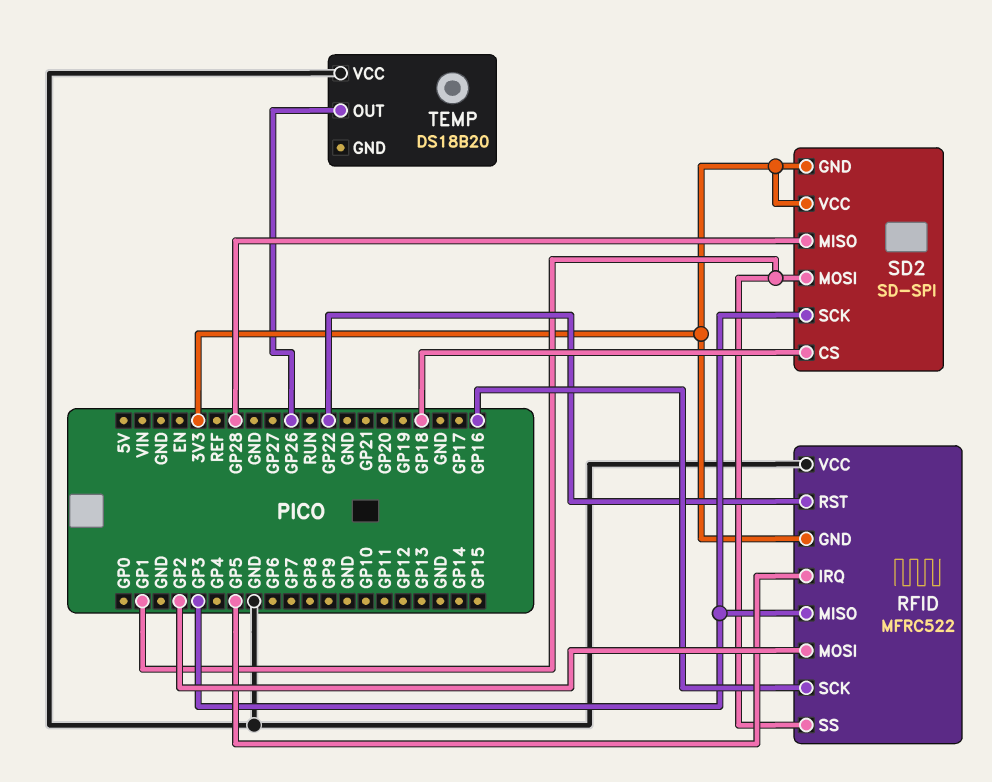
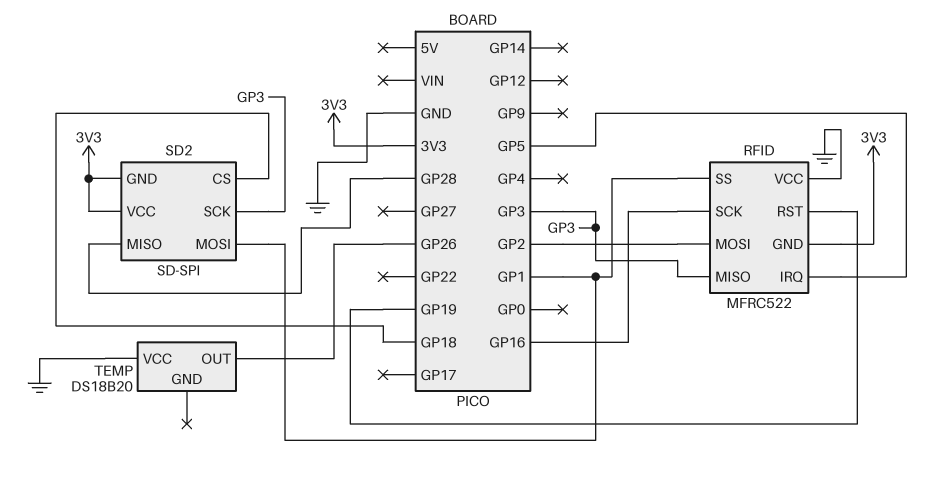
RFID pin RST: GP22 -> GP19

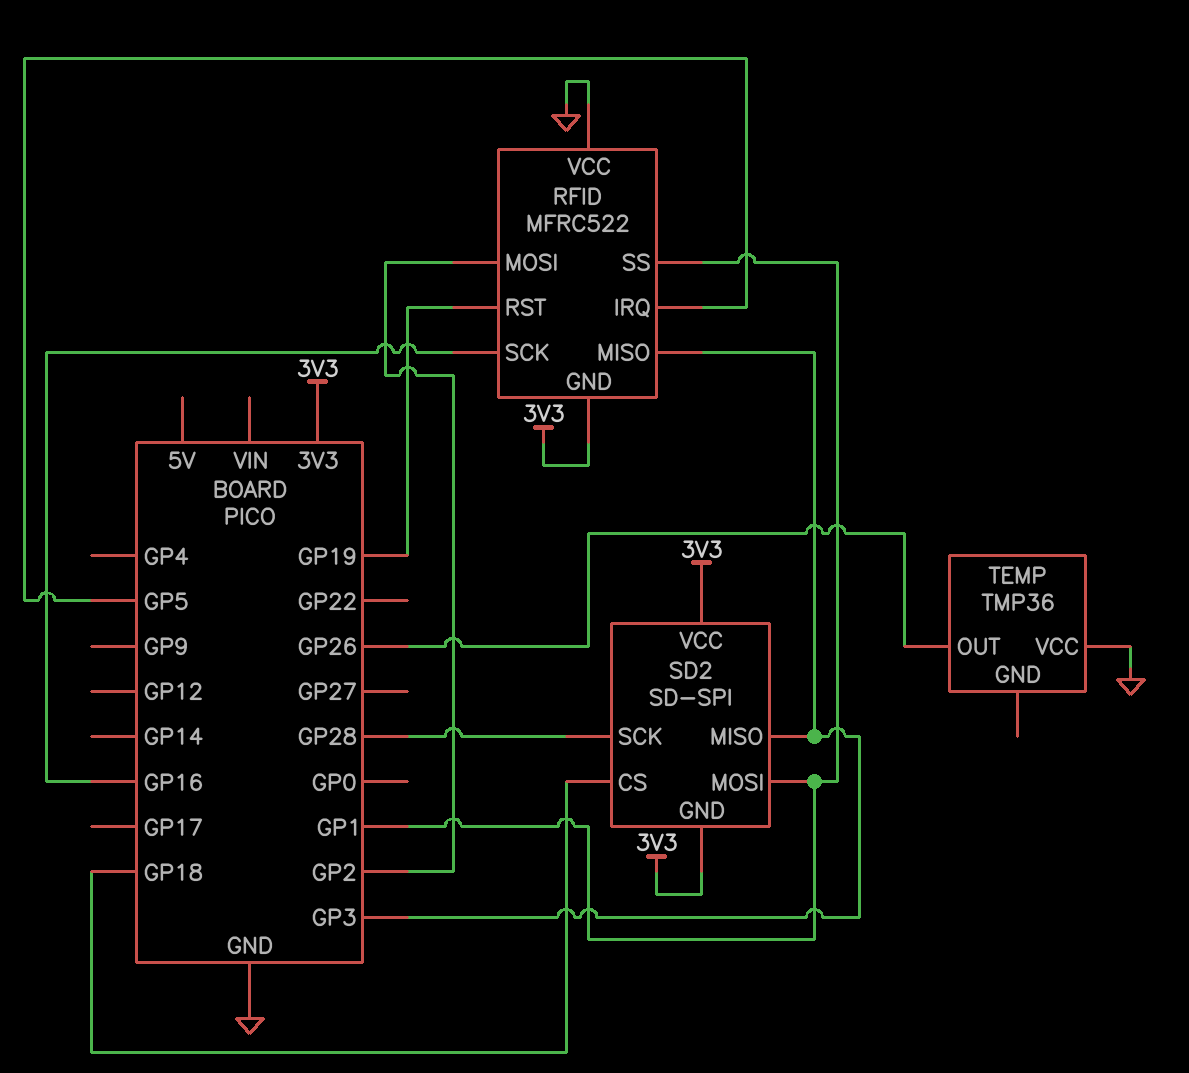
SD2 pin MISO: GP28 -> GP3
SD2 pin SCK: GP3 -> GP28
TEMP: DS18B20 -> TMP36

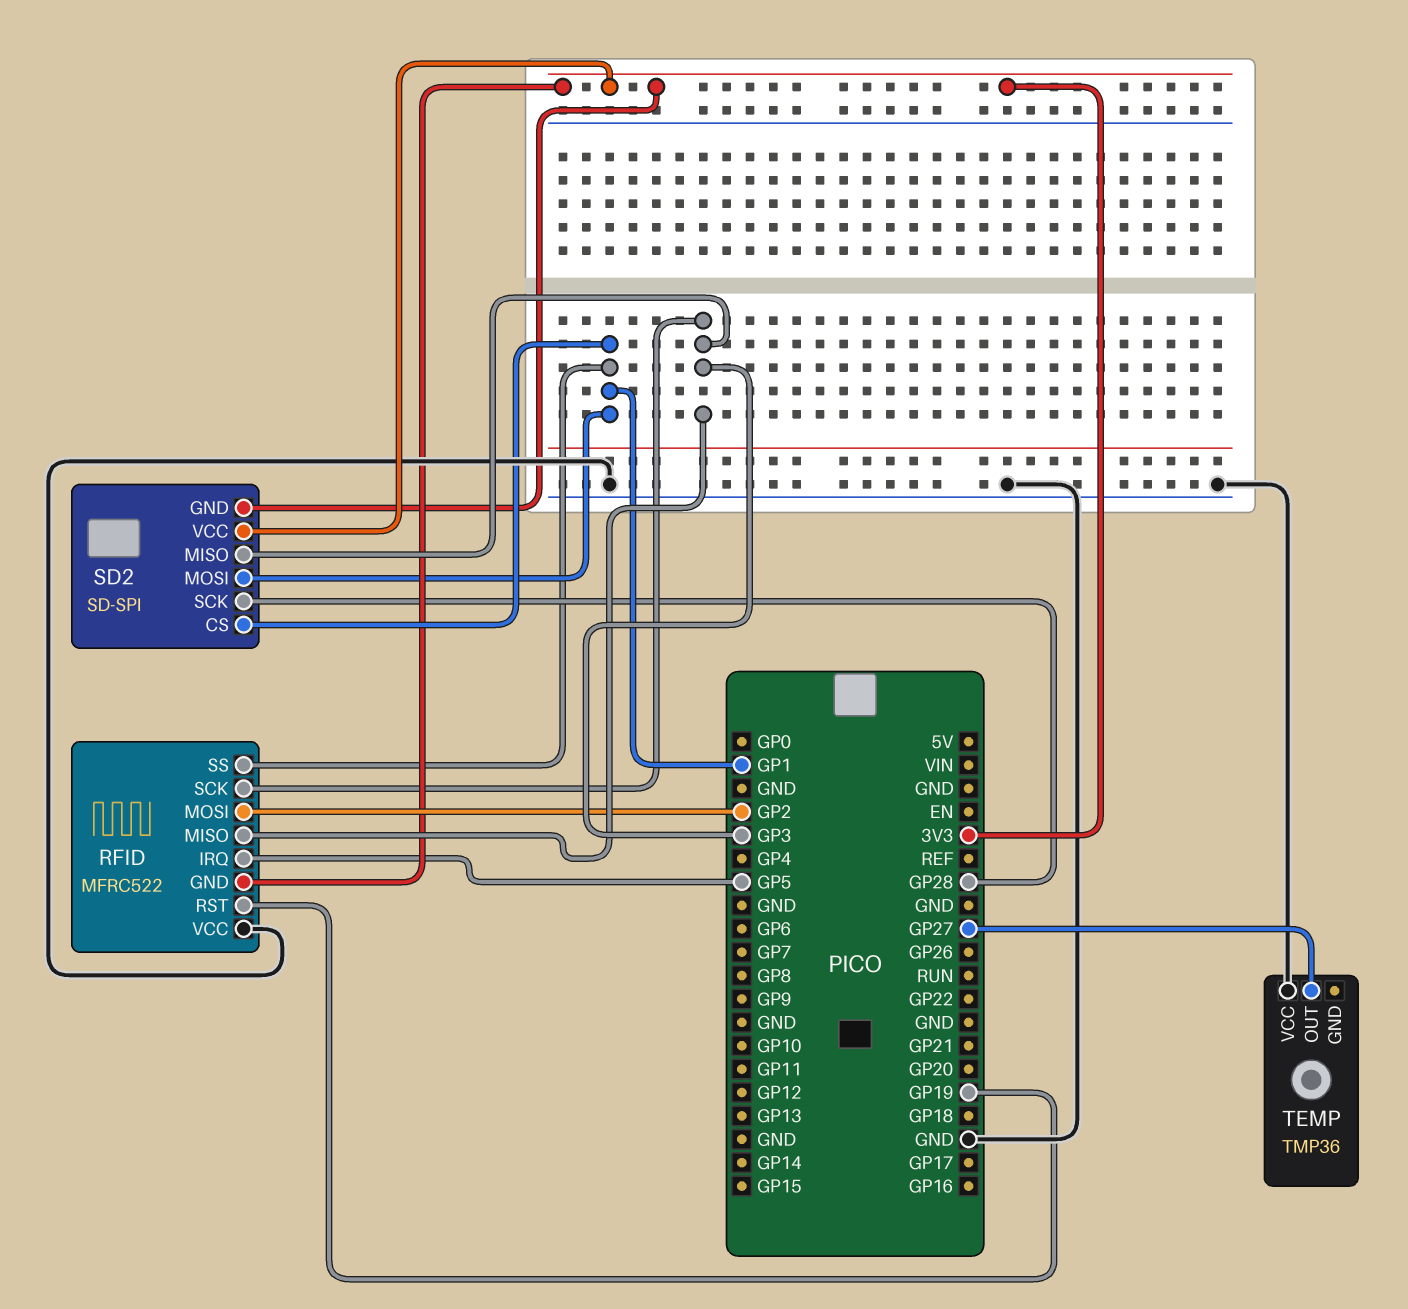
RFID pin SCK: GP16 -> GP3
SD2 pin CS: GP18 -> GP1
TEMP pin OUT: GP26 -> GP27

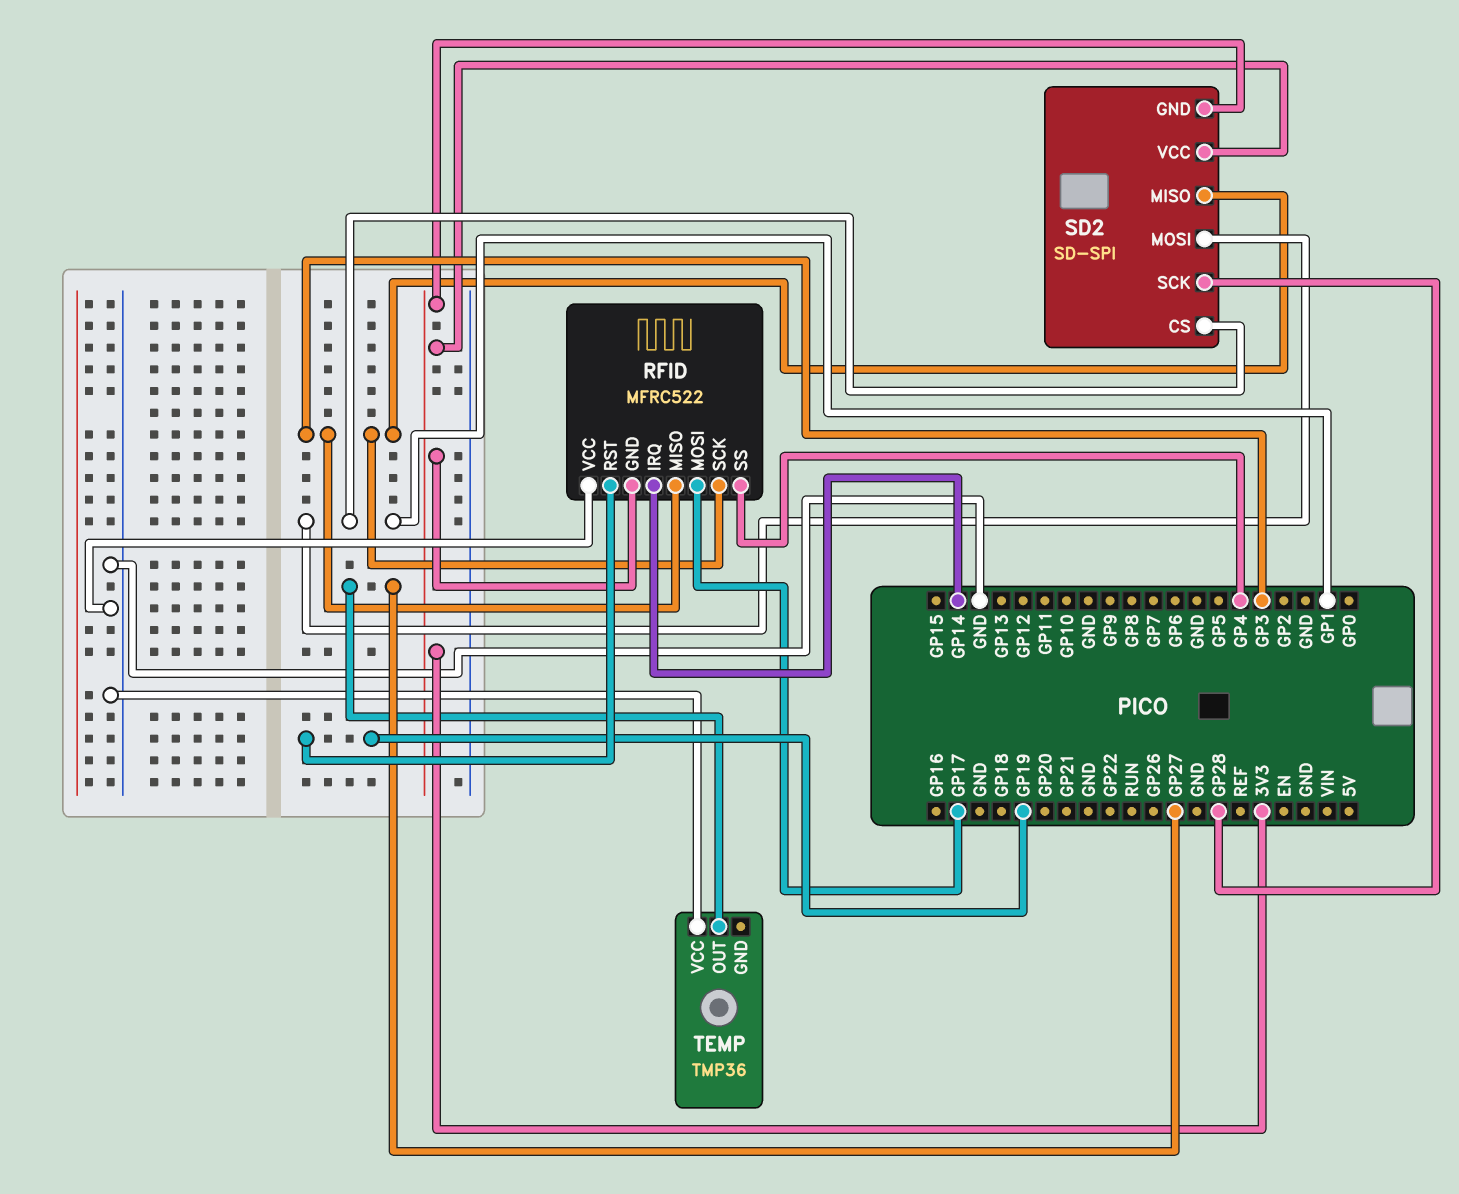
RFID pin IRQ: GP5 -> GP14
RFID pin MOSI: GP2 -> GP17
RFID pin SS: GP1 -> GP4

